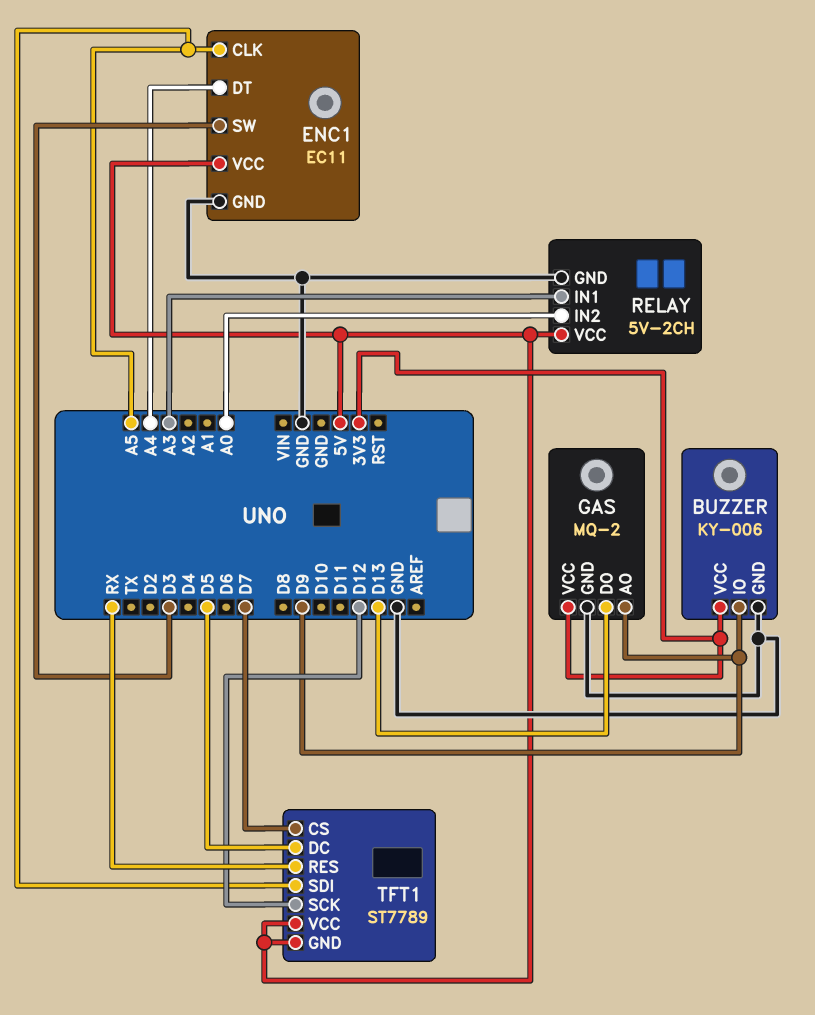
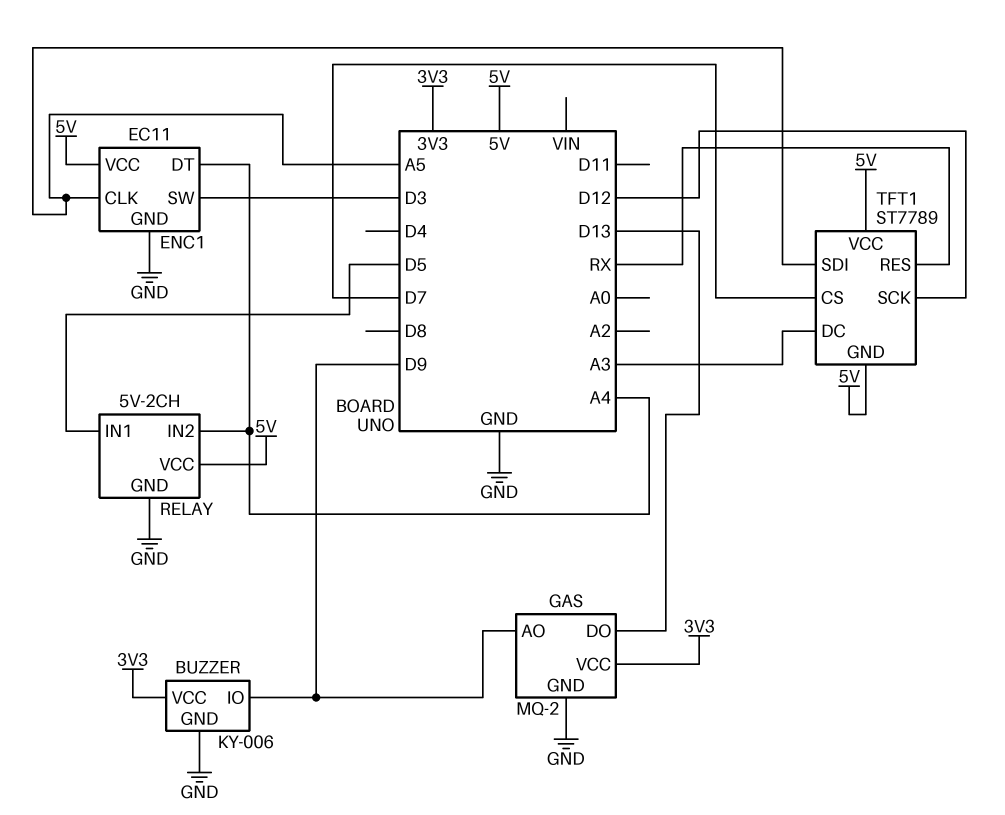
RELAY pin IN1: A3 -> D5
RELAY pin IN2: A0 -> A4
TFT1 pin DC: D5 -> A3

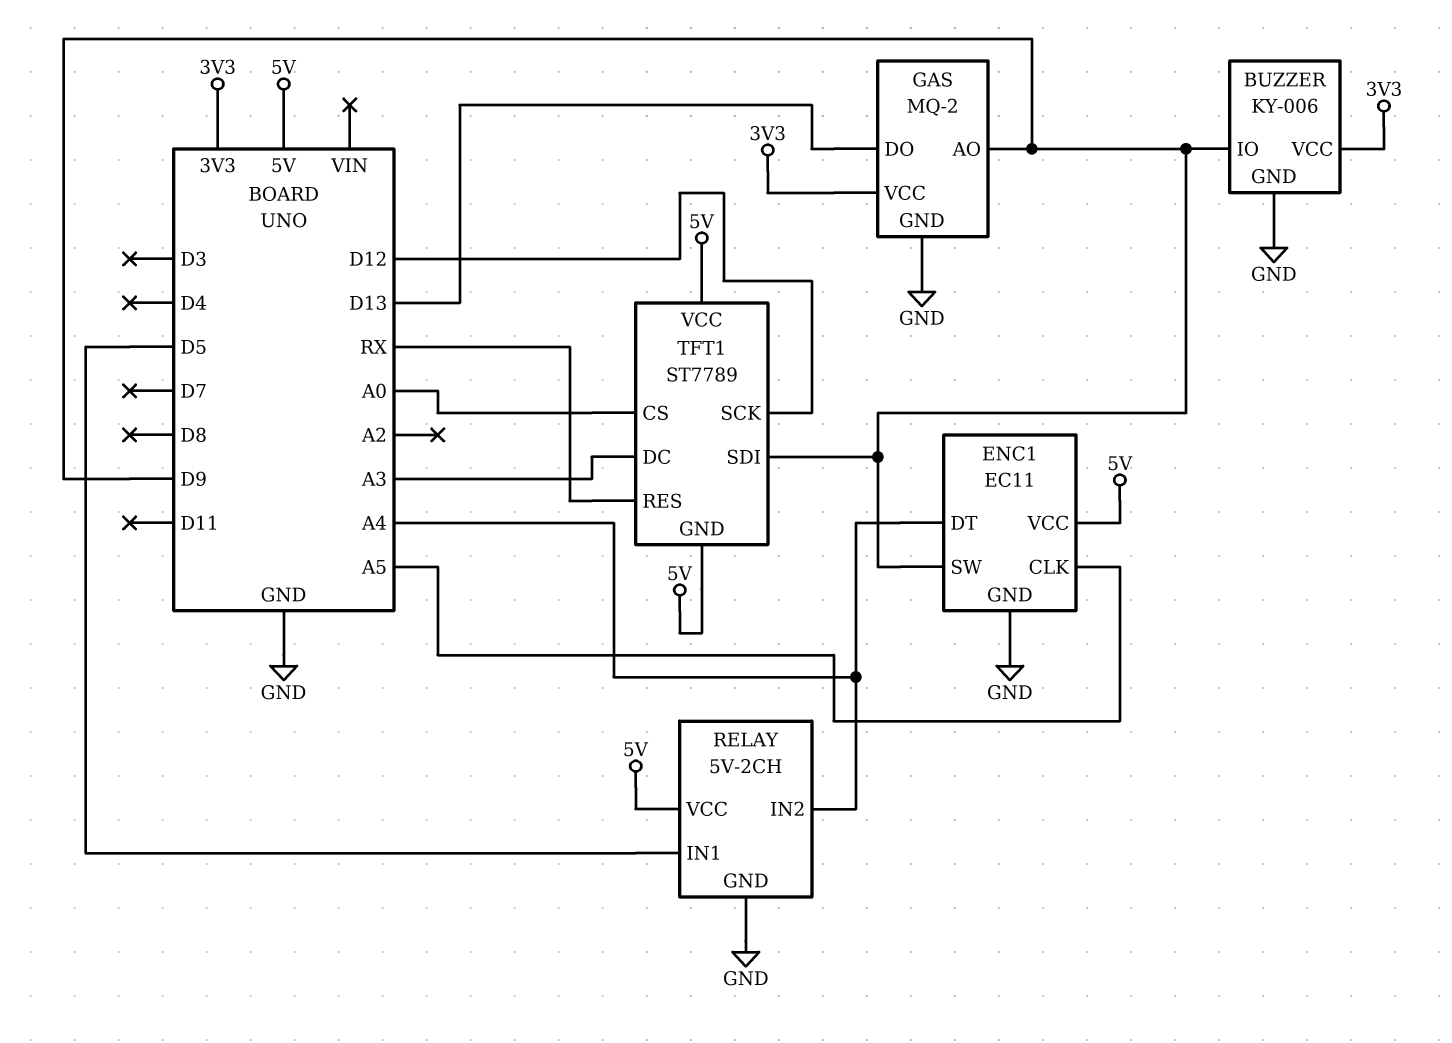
ENC1 pin SW: D3 -> D9
TFT1 pin CS: D7 -> A0
TFT1 pin SDI: A5 -> D9

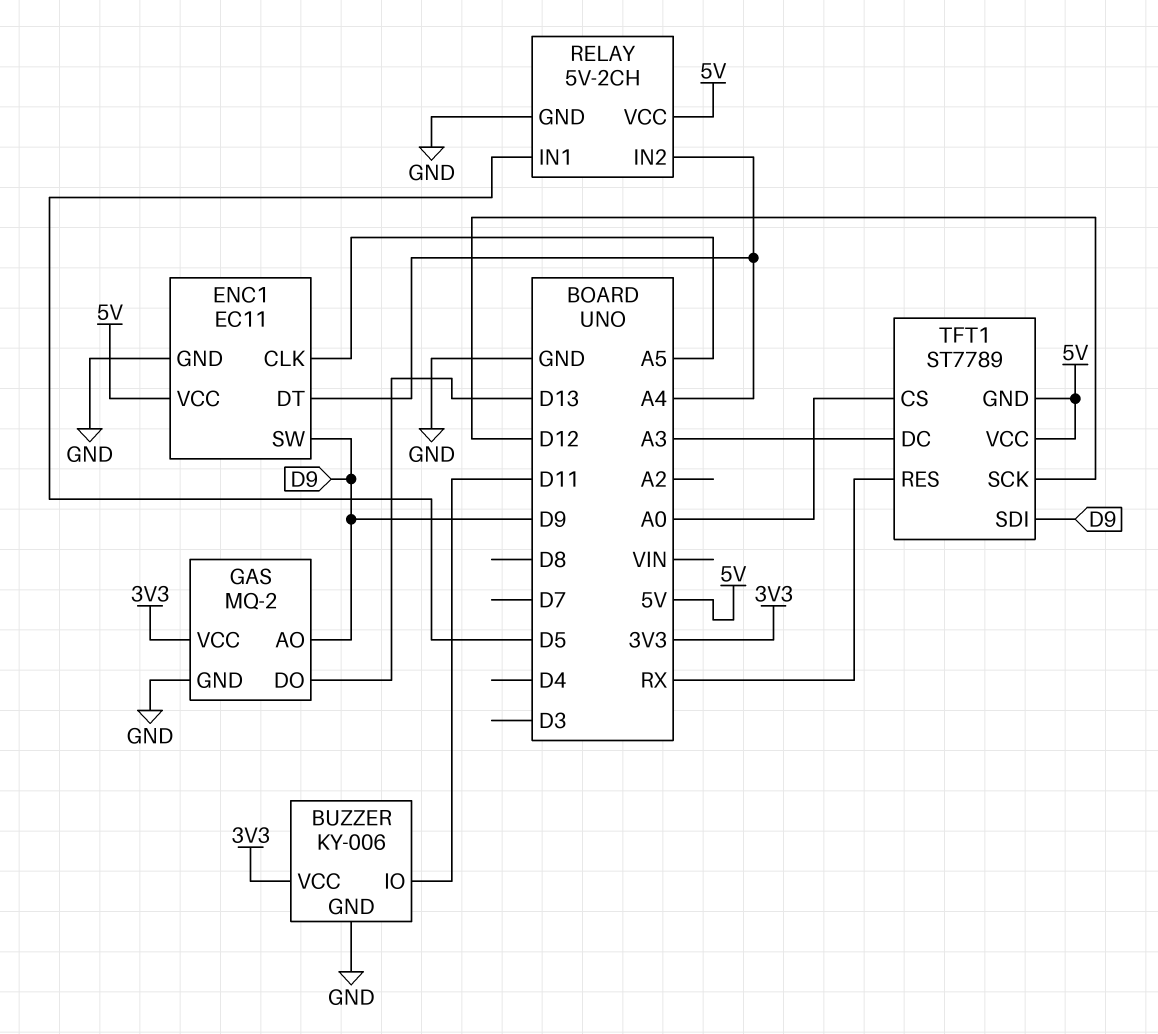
BUZZER pin IO: D9 -> D11

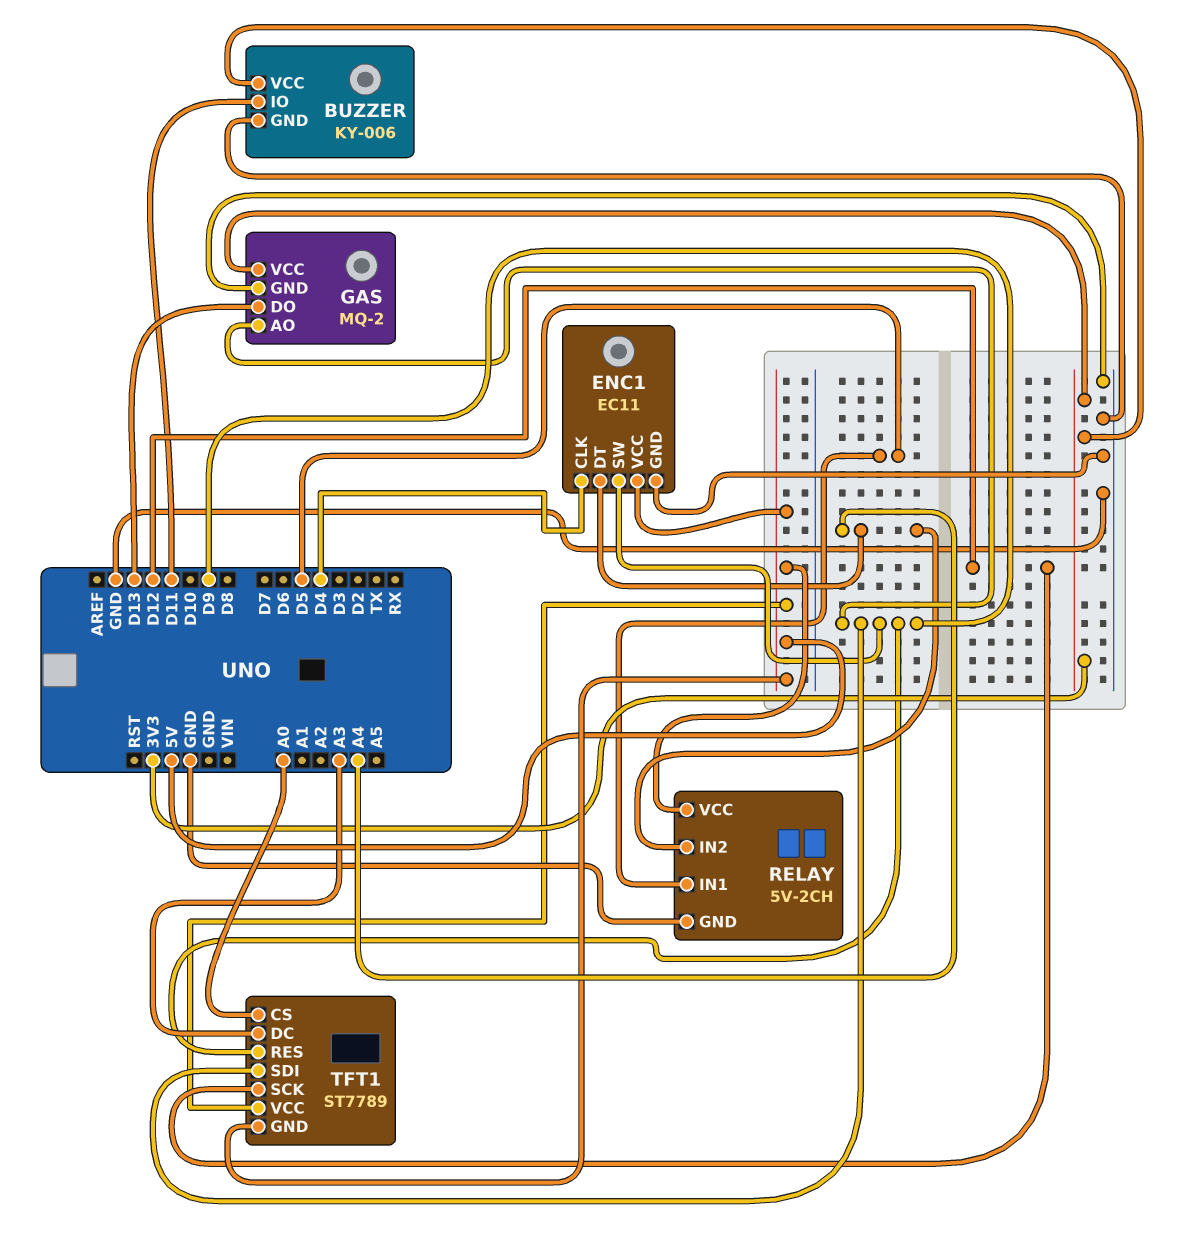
ENC1 pin CLK: A5 -> D4
TFT1 pin RES: RX -> D9

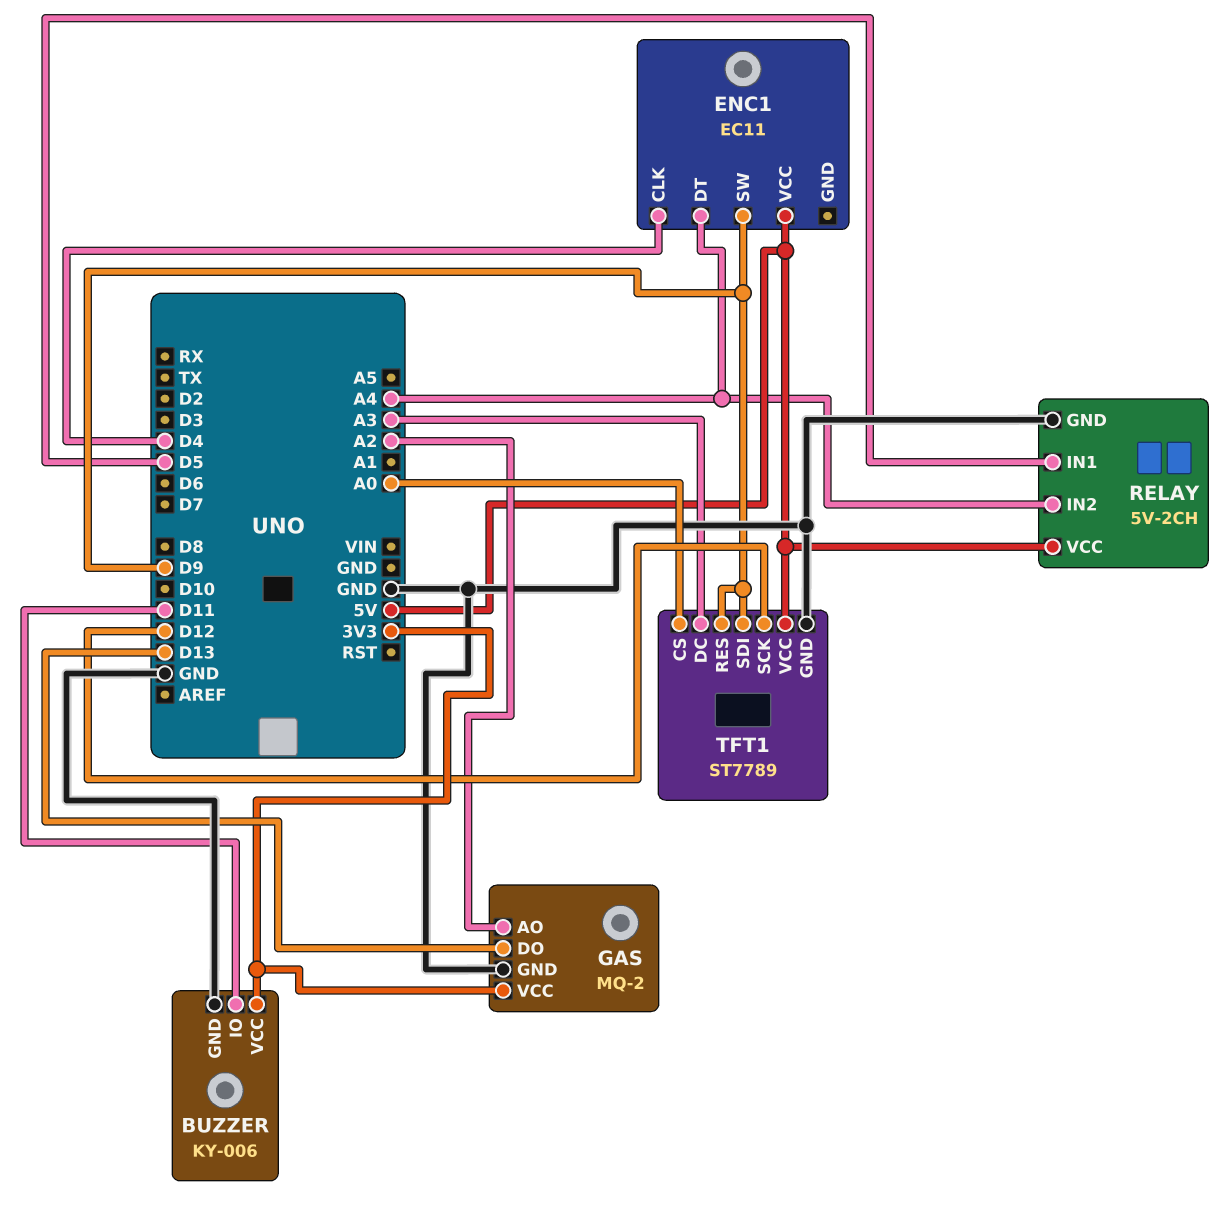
ENC1 pin GND: GND -> none
GAS pin AO: D9 -> A2
TFT1 pin GND: 5V -> GND

